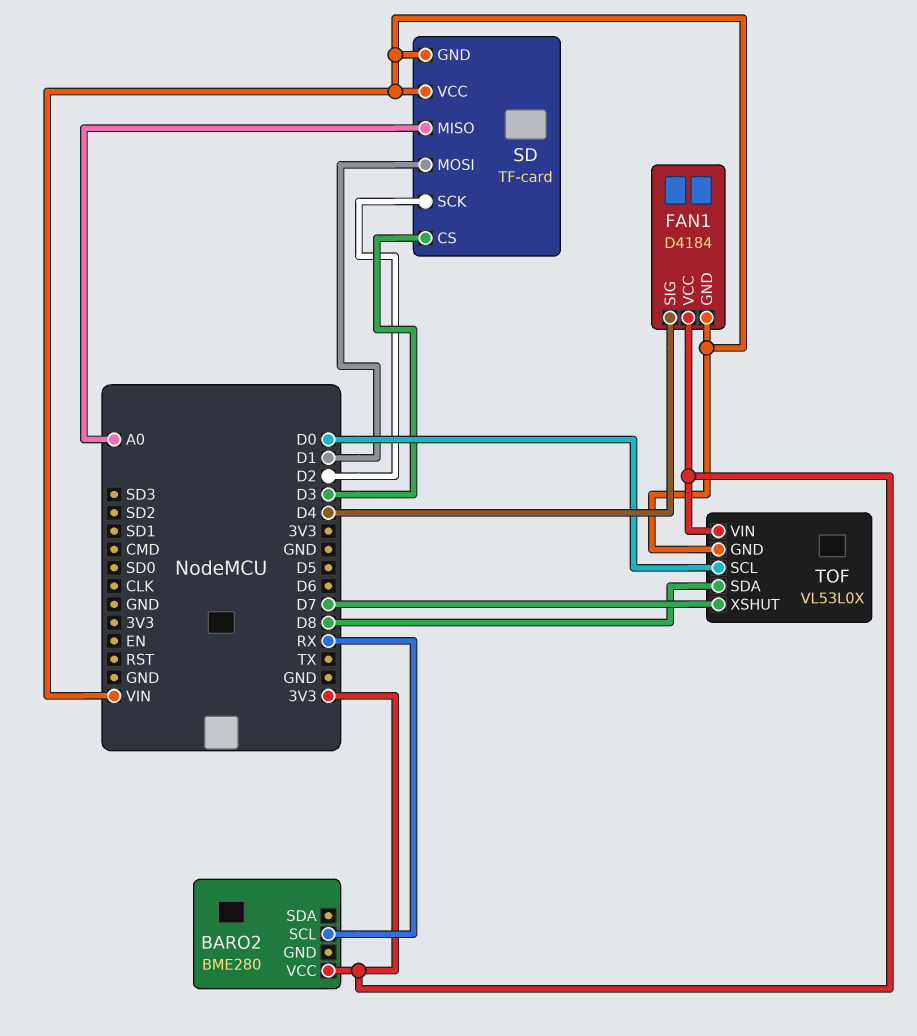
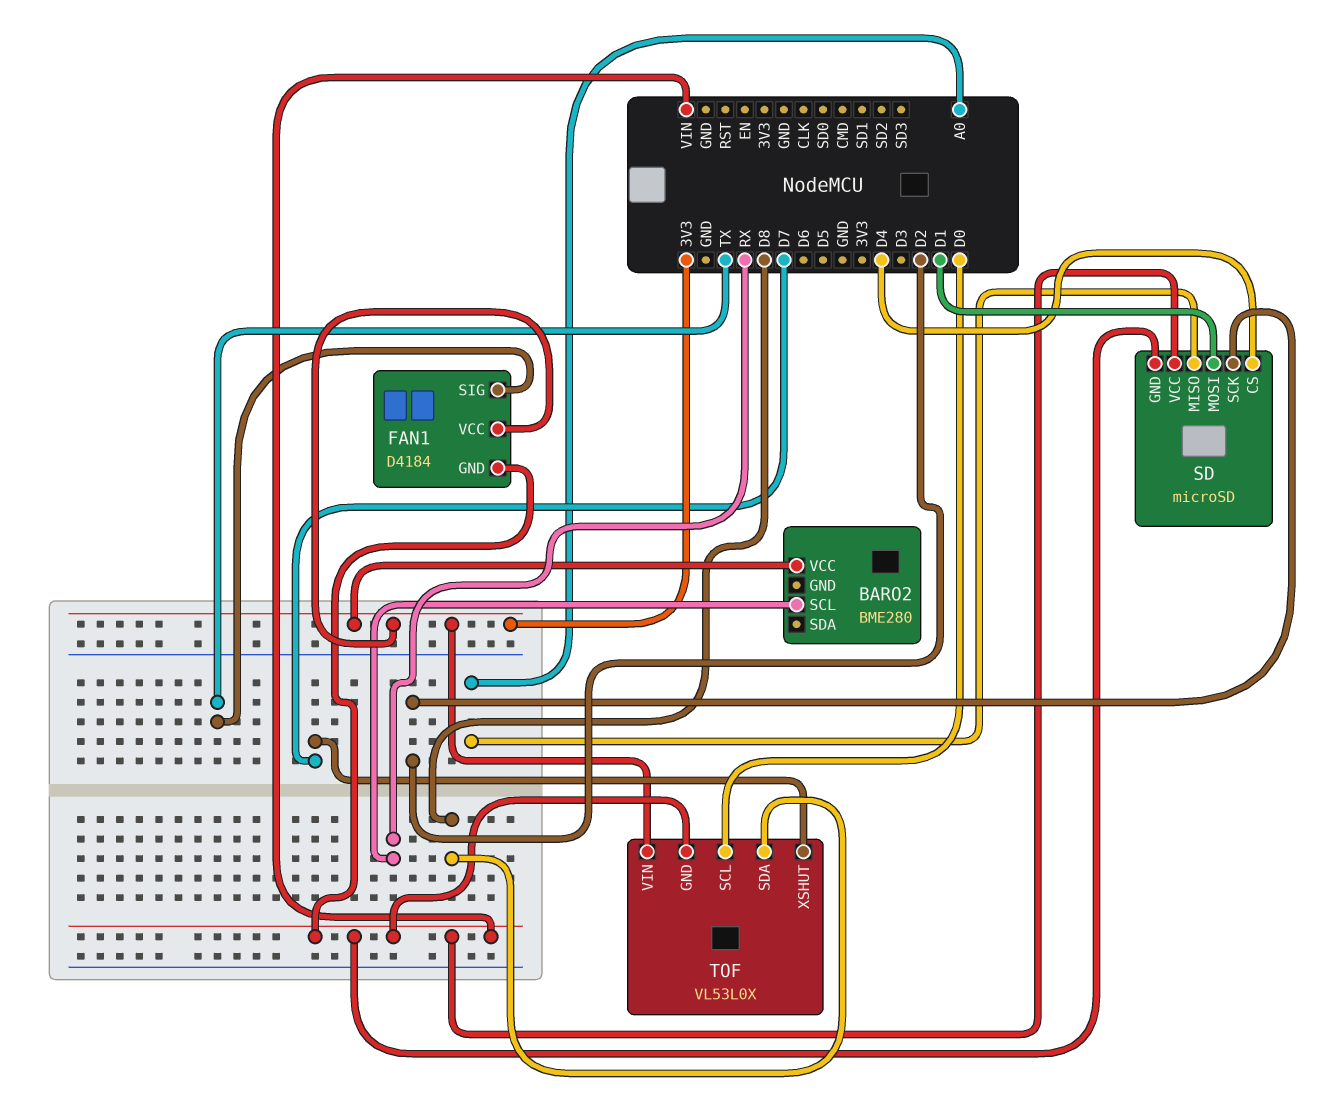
FAN1 pin SIG: D4 -> TX
SD: TF-card -> microSD
SD pin CS: D3 -> D4

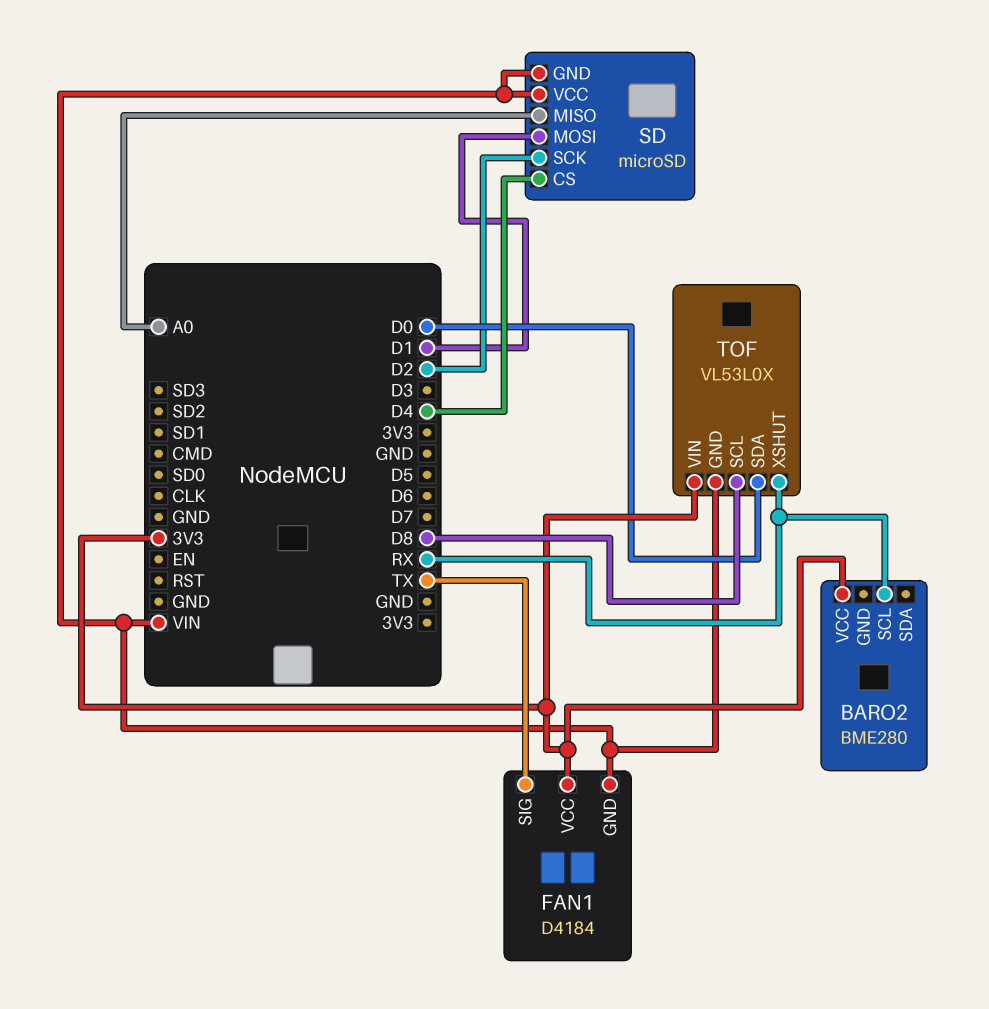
TOF pin SCL: D0 -> D8
TOF pin SDA: D8 -> D0
TOF pin XSHUT: D7 -> RX

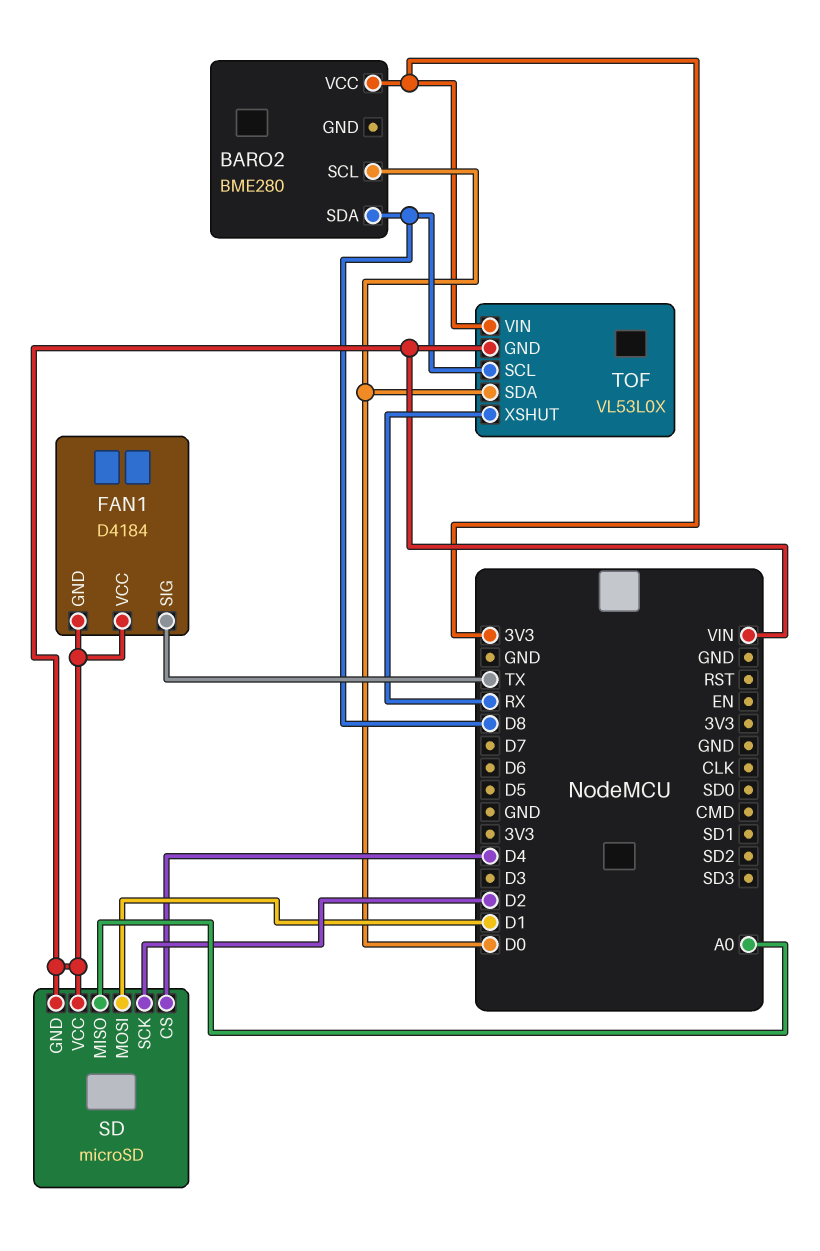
BARO2 pin SCL: RX -> D0
BARO2 pin SDA: none -> D8
FAN1 pin VCC: 3V3 -> VIN

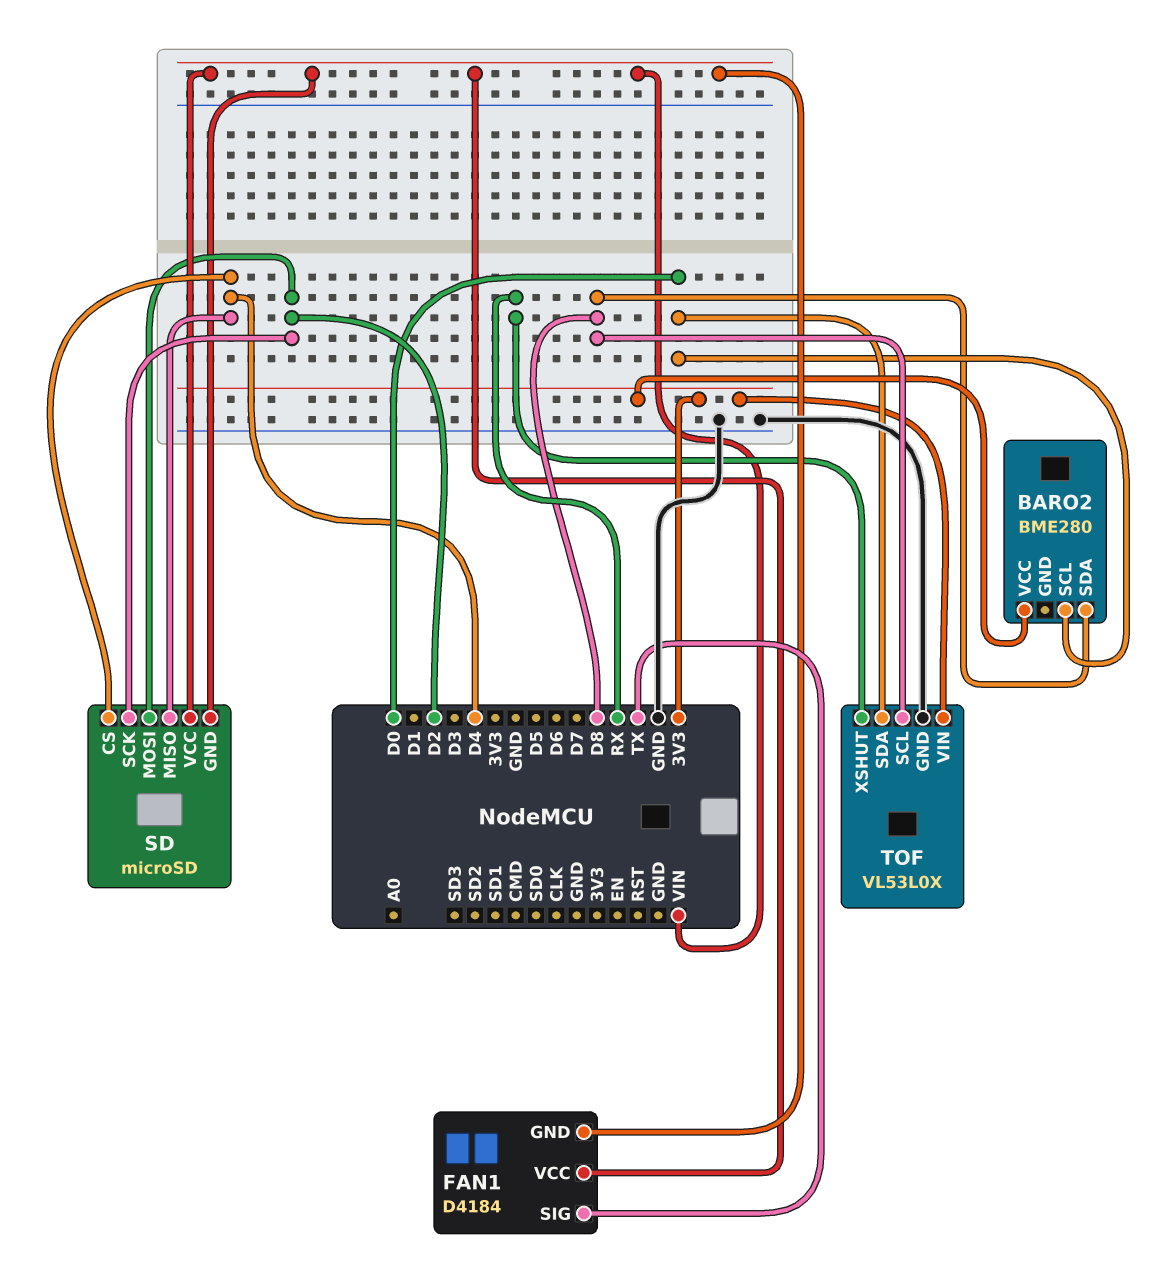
SD pin MISO: A0 -> D4
SD pin MOSI: D1 -> D2
TOF pin GND: VIN -> GND

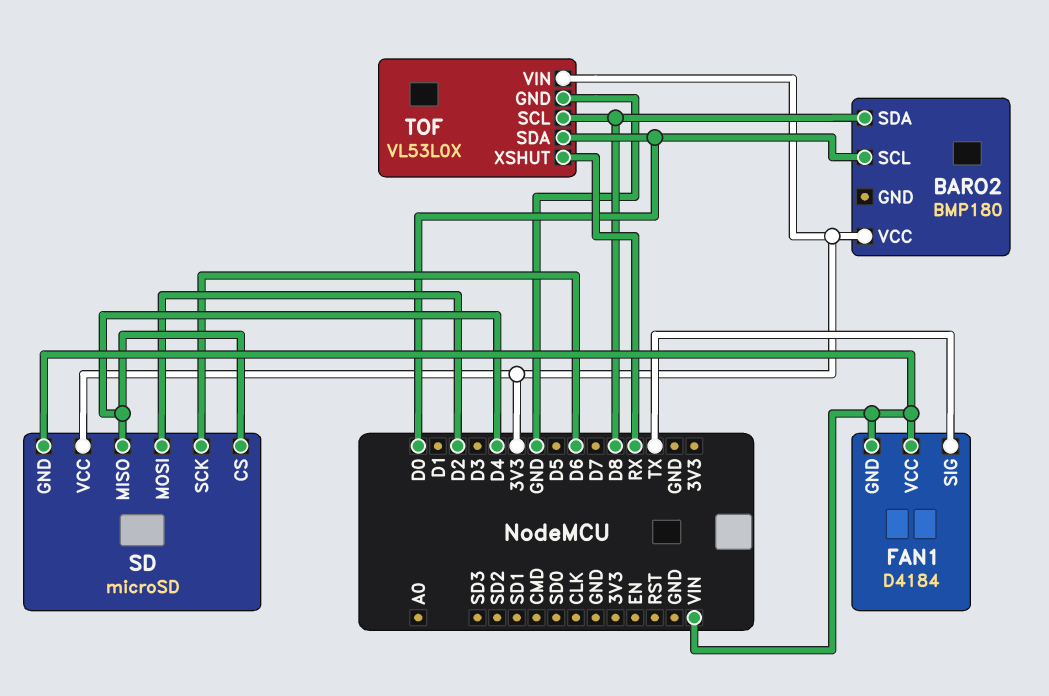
BARO2: BME280 -> BMP180
SD pin SCK: D2 -> D6
SD pin VCC: VIN -> 3V3

